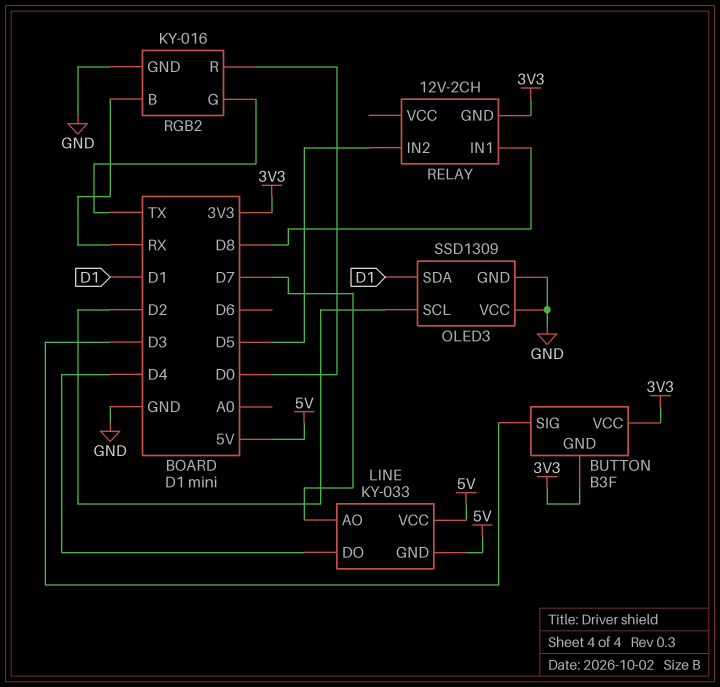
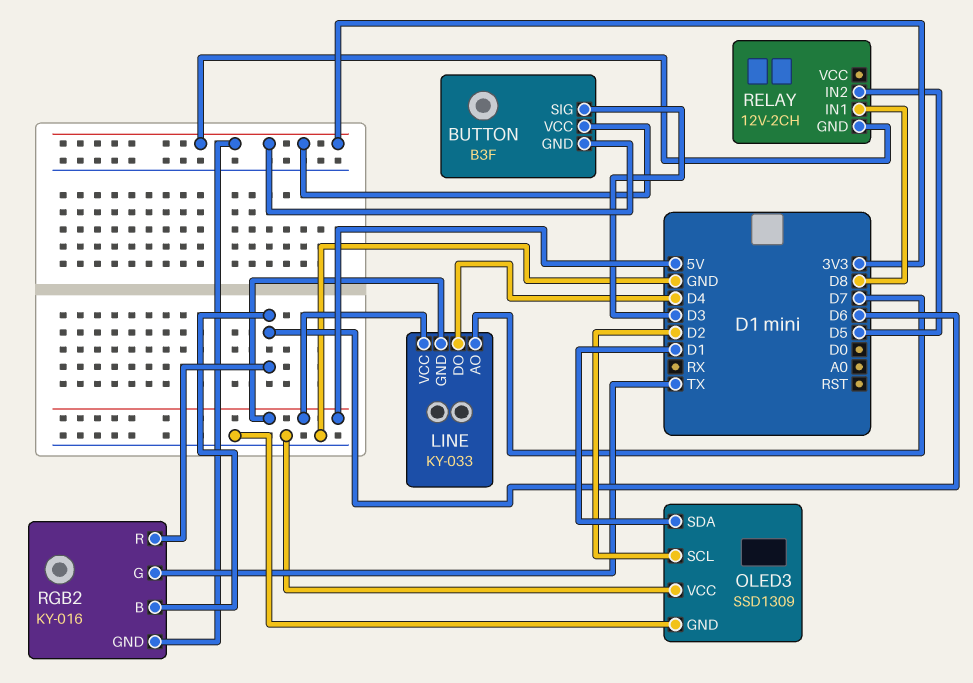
RGB2 pin B: RX -> D6
RGB2 pin GND: GND -> 3V3
RGB2 pin R: D0 -> D6

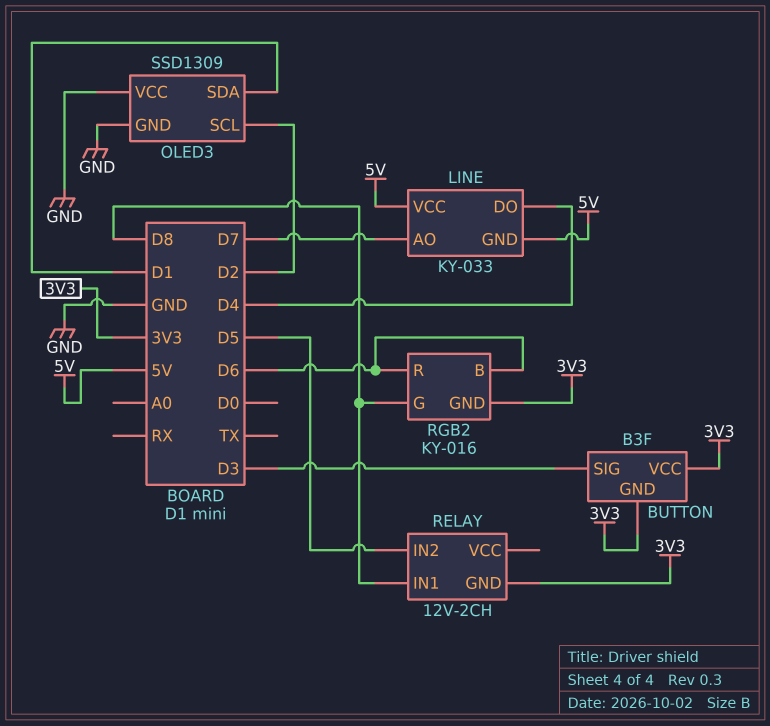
RGB2 pin G: TX -> D8

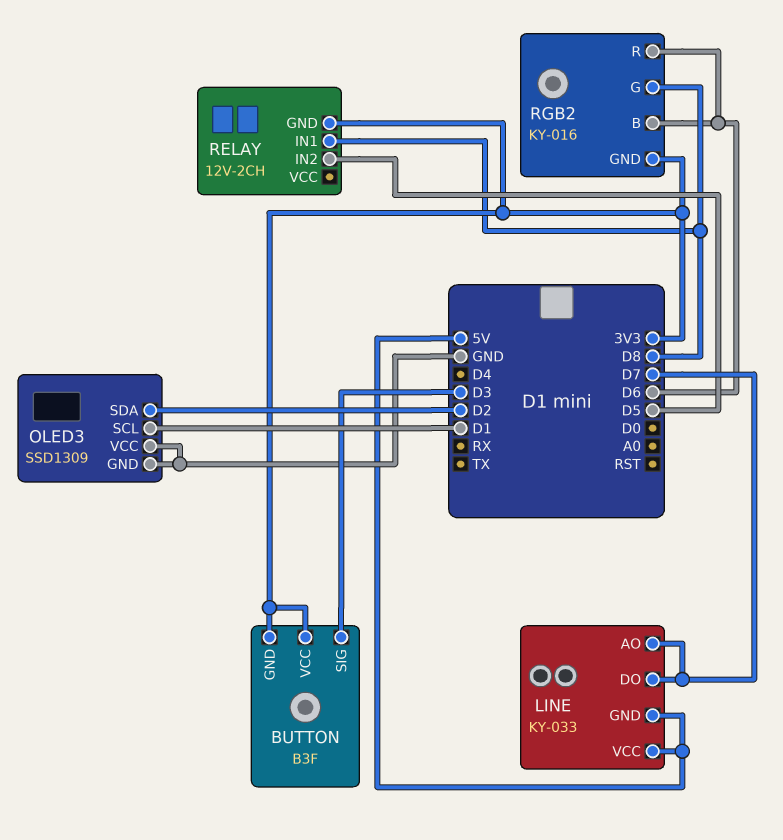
LINE pin DO: D4 -> D7
OLED3 pin SCL: D2 -> D1
OLED3 pin SDA: D1 -> D2

